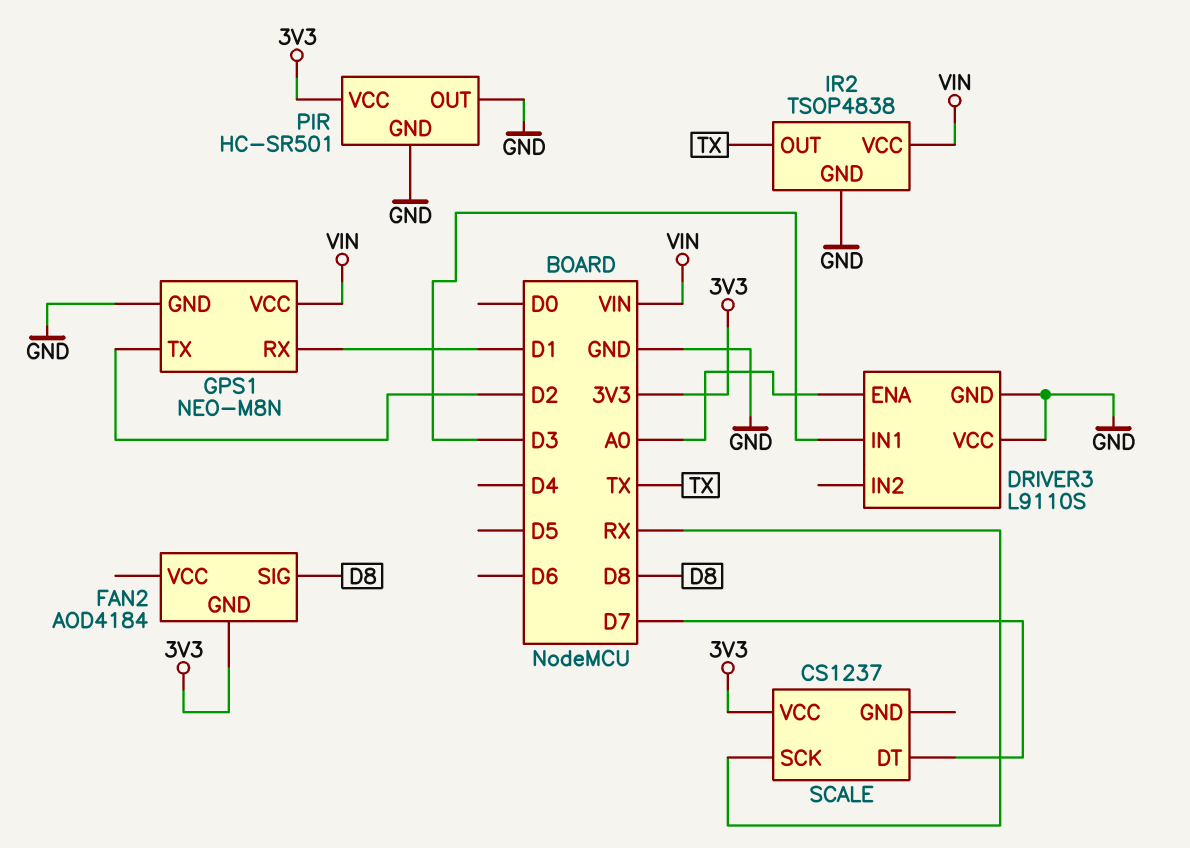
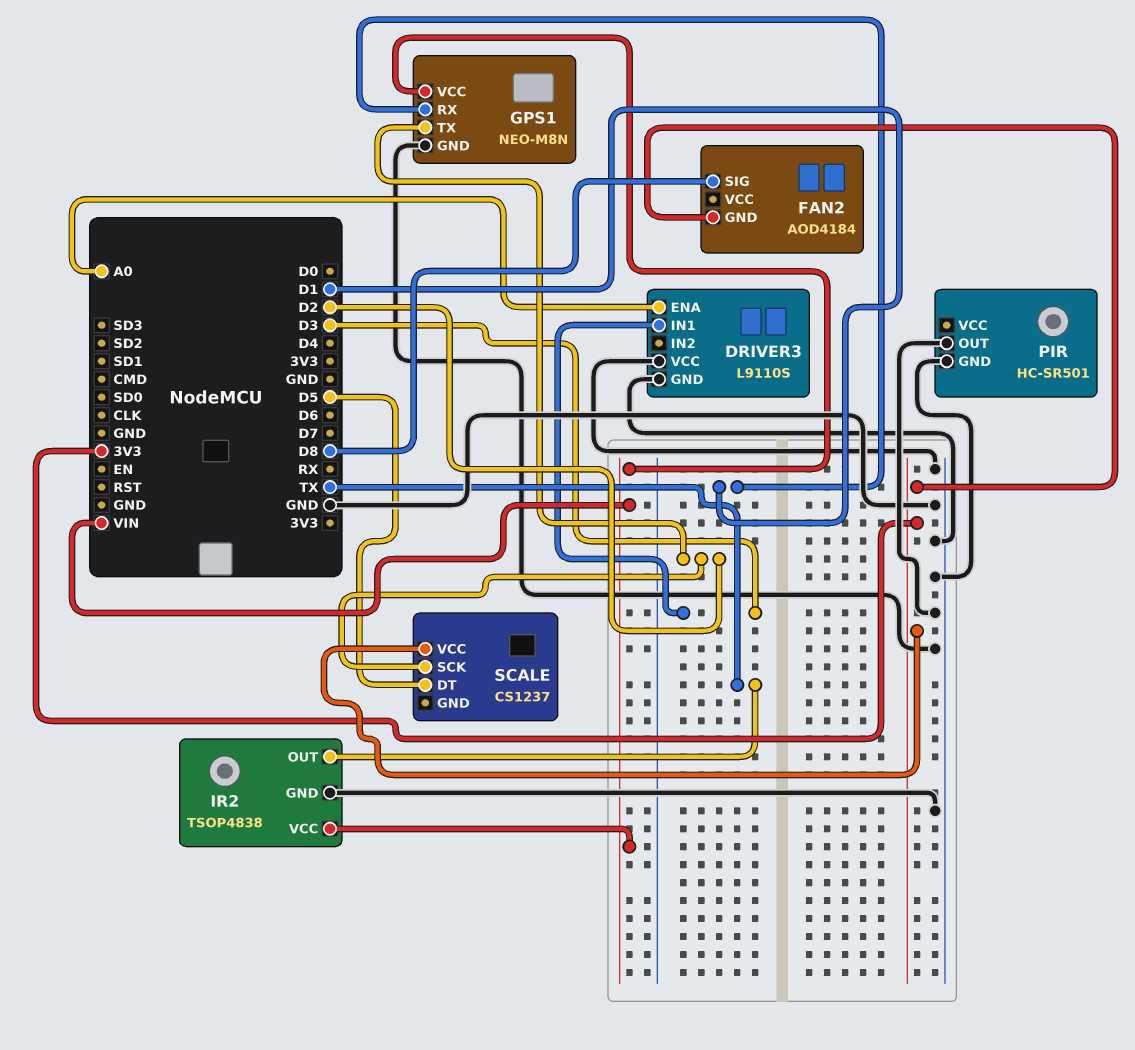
PIR pin VCC: 3V3 -> none
SCALE pin DT: D7 -> D5
SCALE pin SCK: RX -> D2

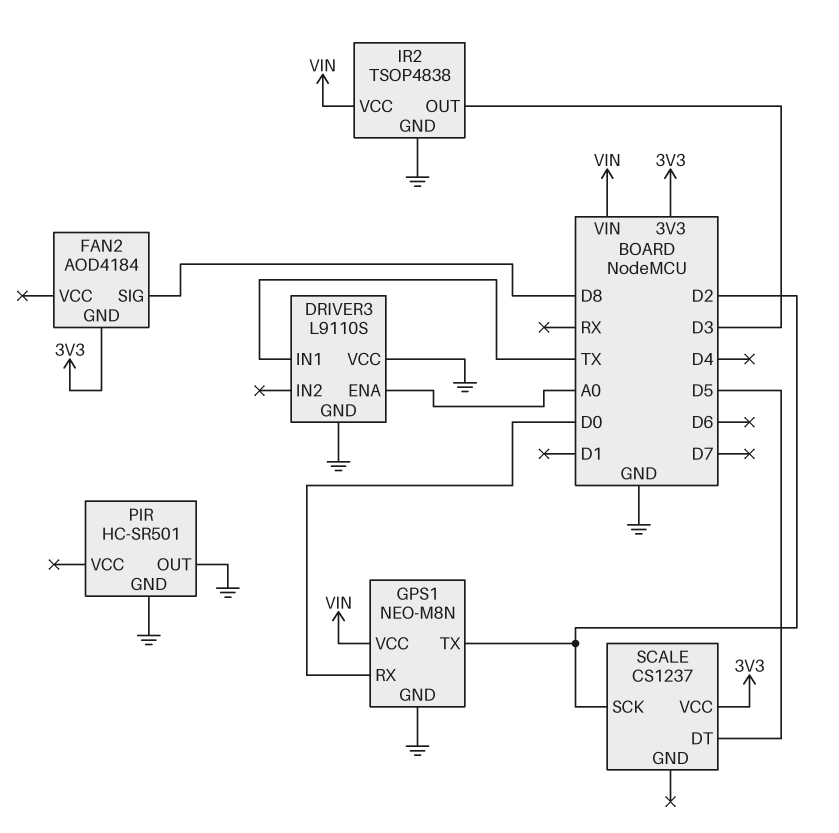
DRIVER3 pin IN1: D3 -> TX
GPS1 pin RX: D1 -> D0
IR2 pin OUT: TX -> D3

